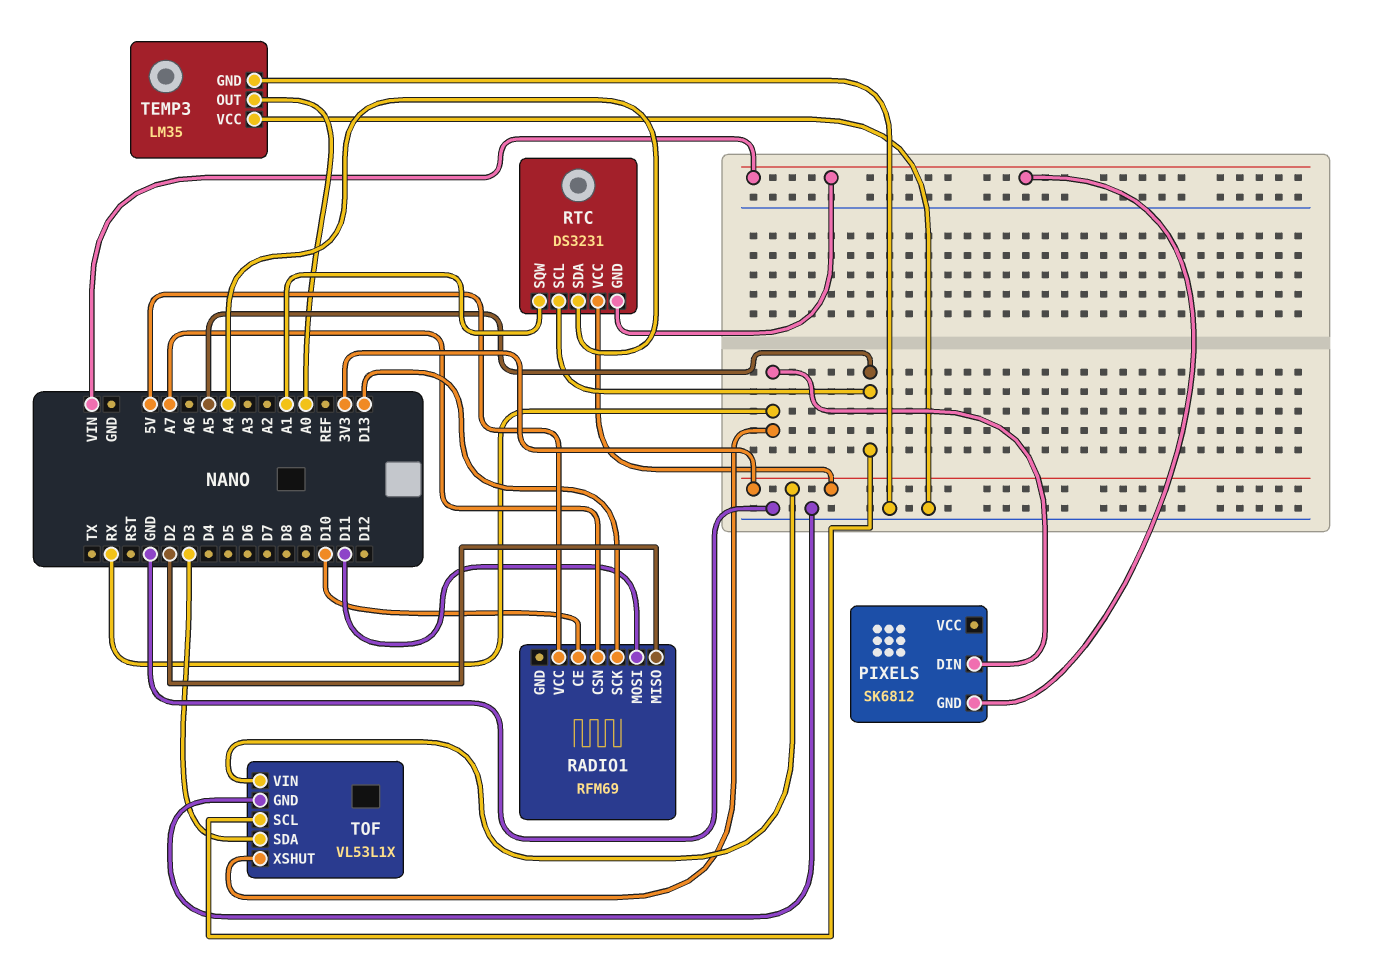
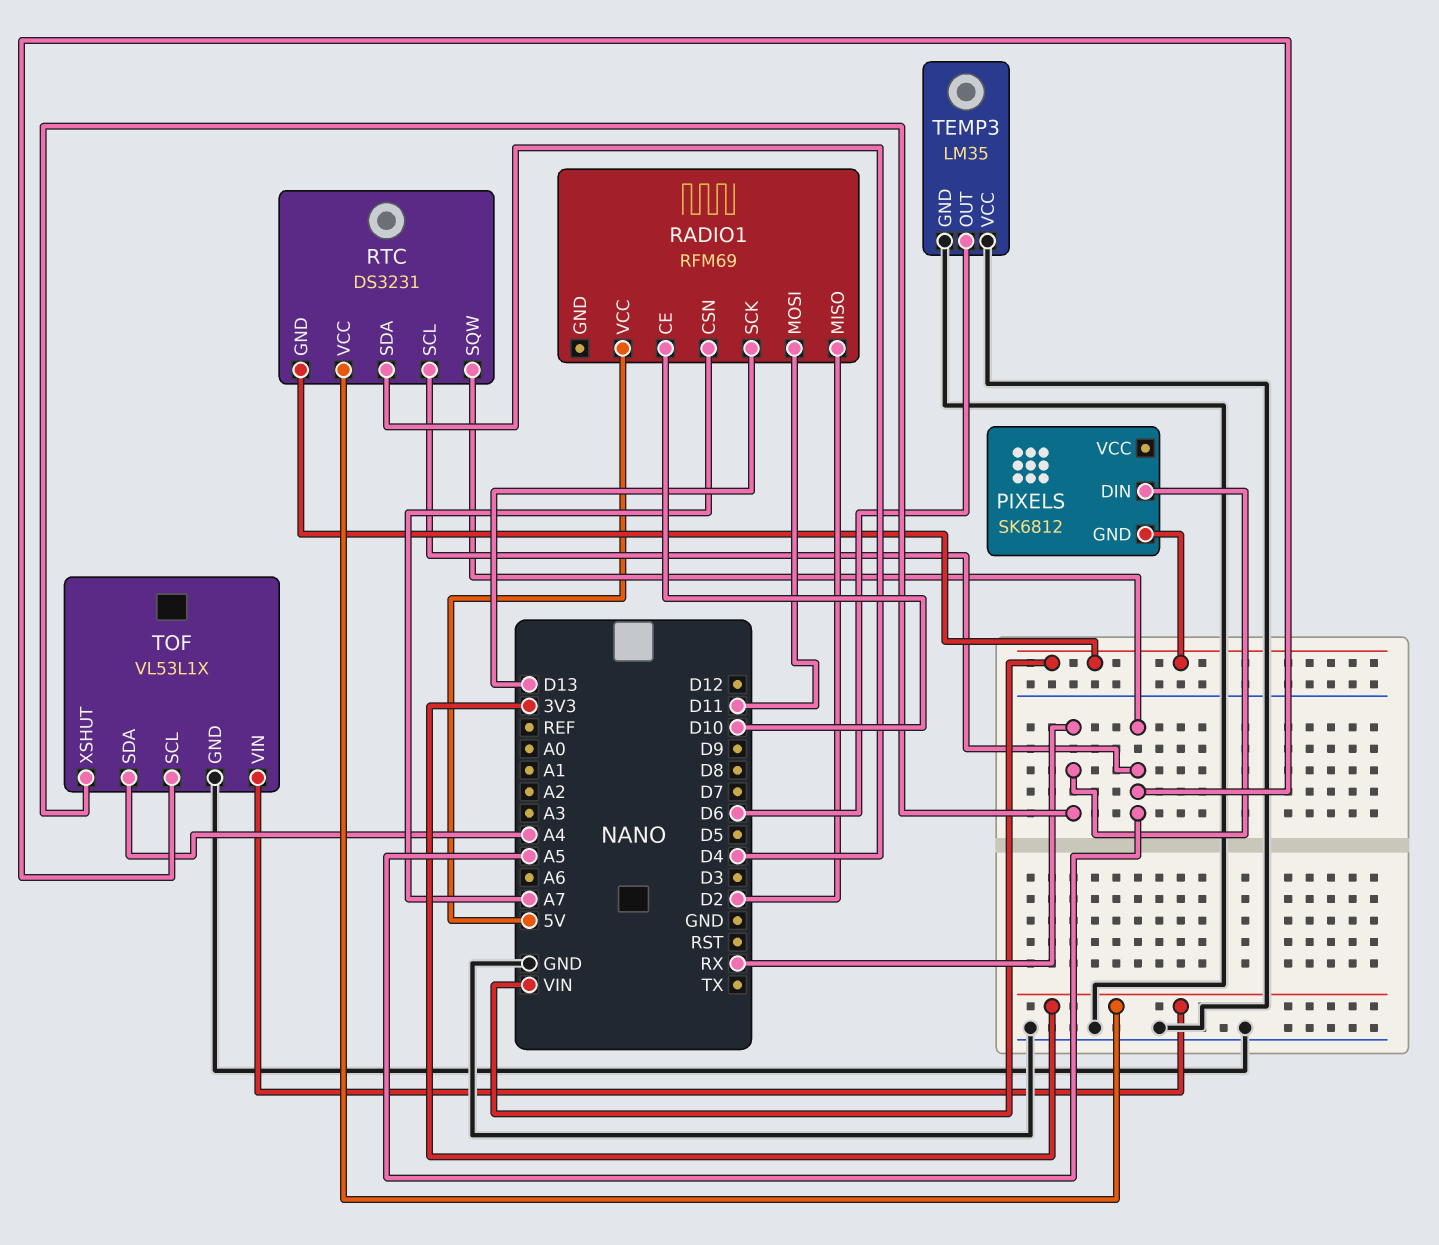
RTC pin SDA: A4 -> D4
RTC pin SQW: A1 -> A5
TEMP3 pin OUT: A0 -> D6
TOF pin SDA: D3 -> A4

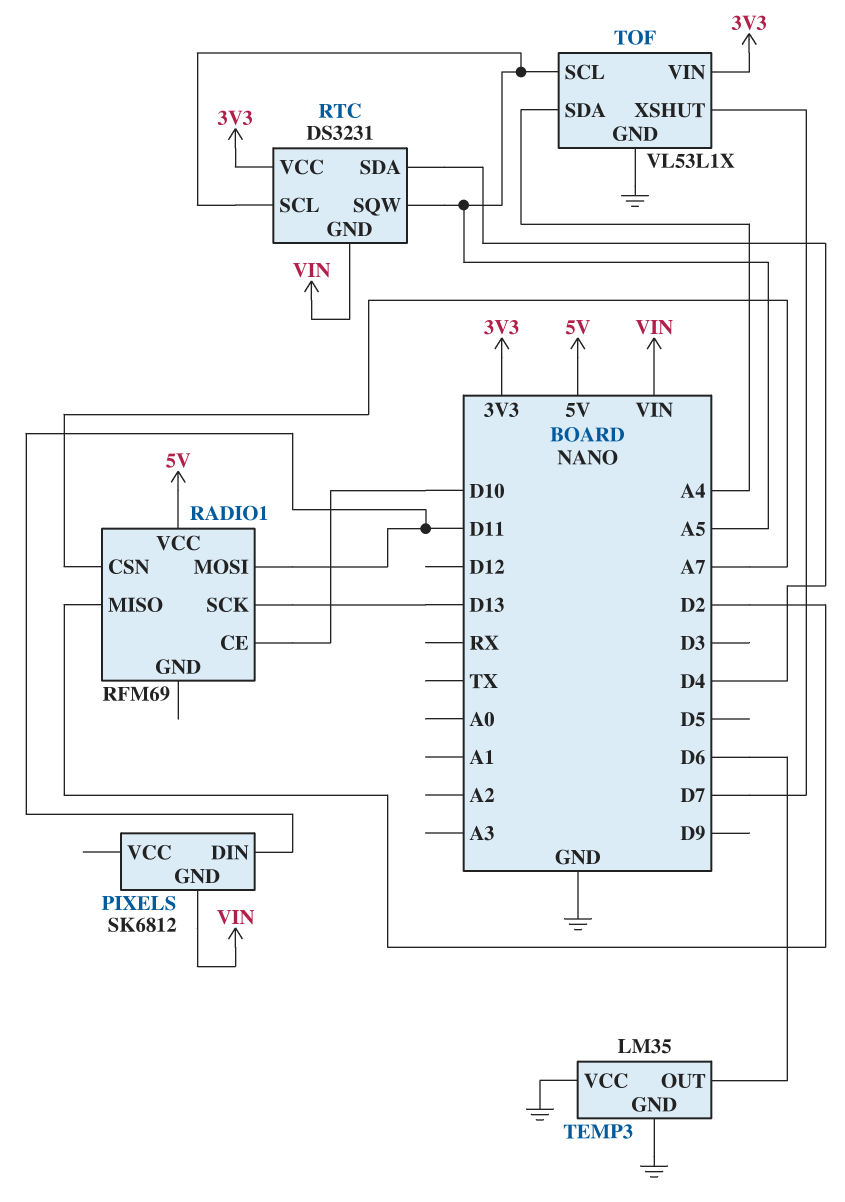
PIXELS pin DIN: RX -> D11
TOF pin XSHUT: RX -> D7

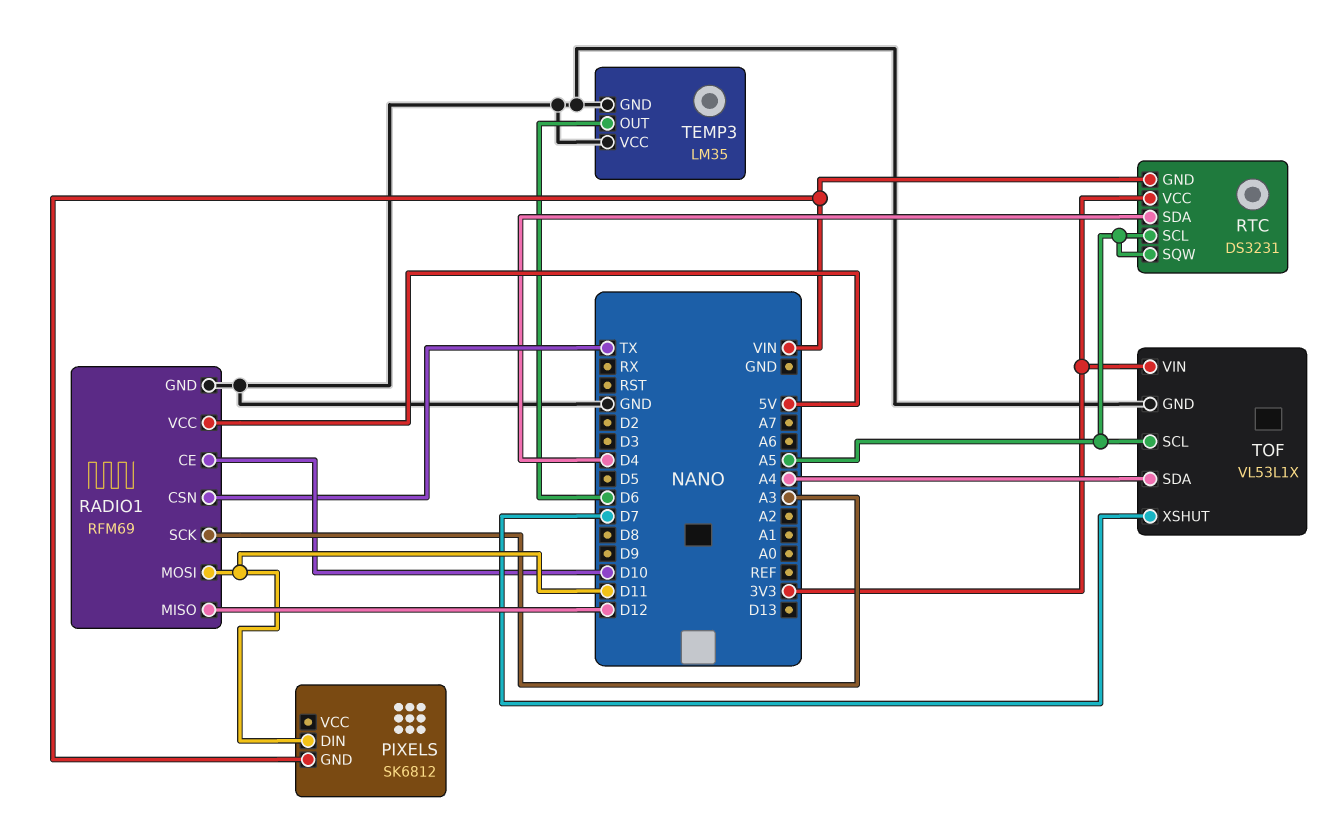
RADIO1 pin CSN: A7 -> TX
RADIO1 pin GND: none -> GND
RADIO1 pin MISO: D2 -> D12
RADIO1 pin SCK: D13 -> A3

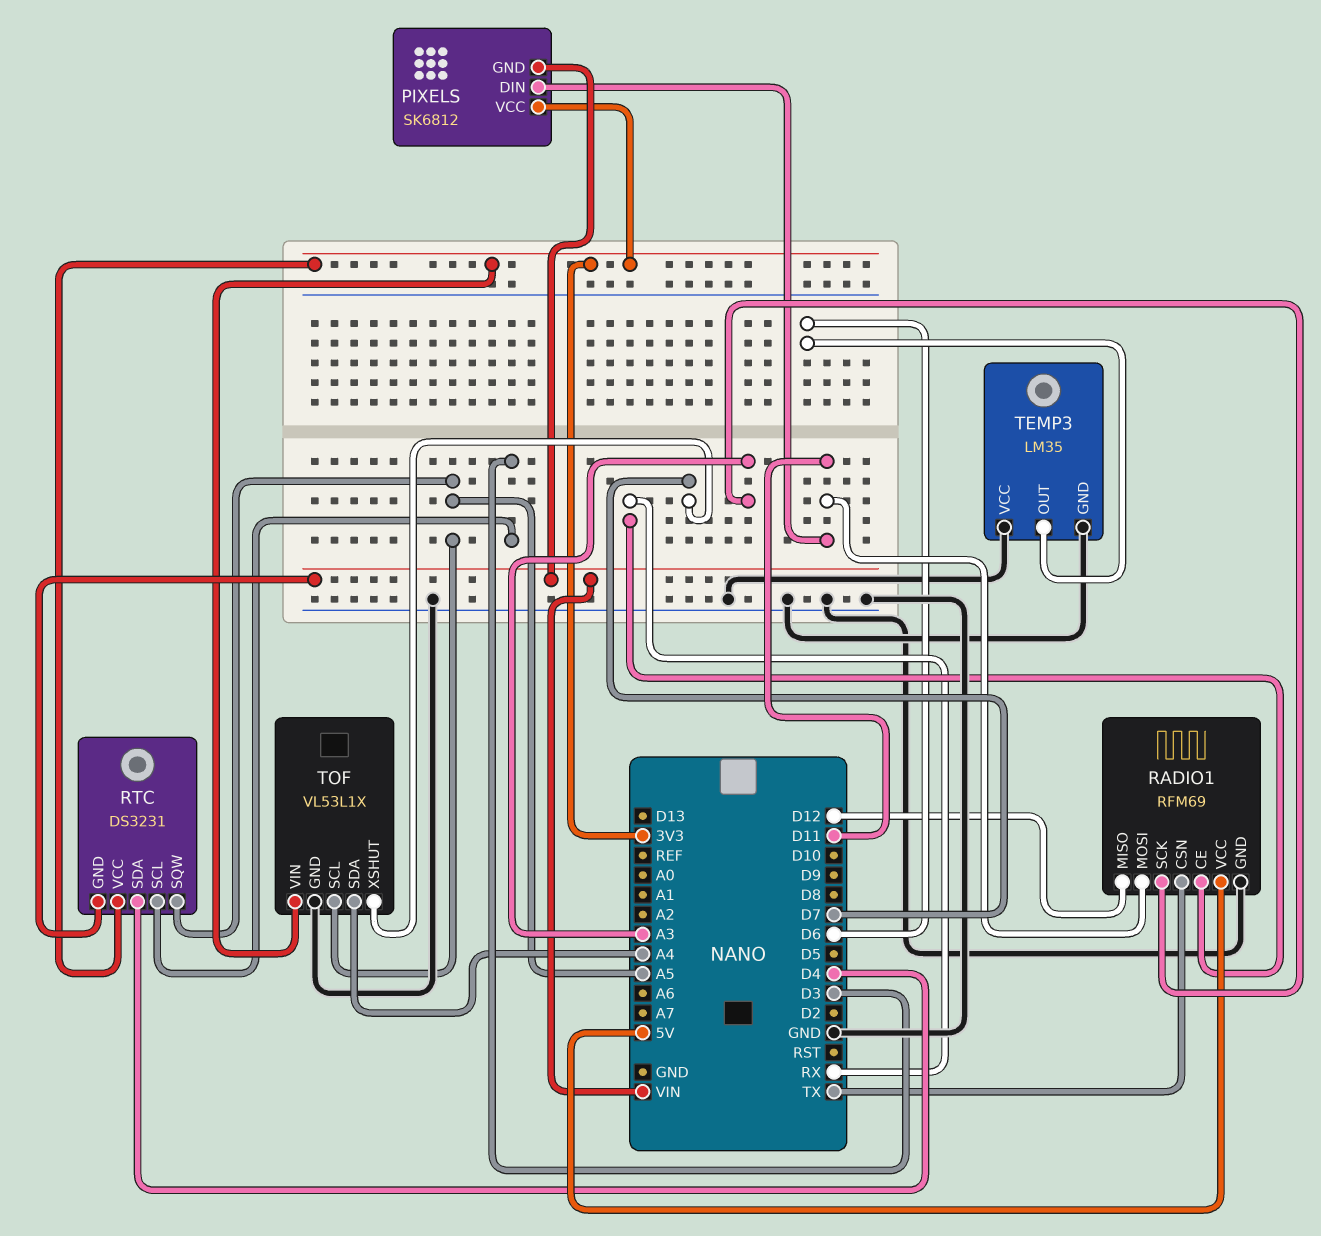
PIXELS pin VCC: none -> 3V3
RADIO1 pin CE: D10 -> RX
RTC pin SCL: A5 -> D3

